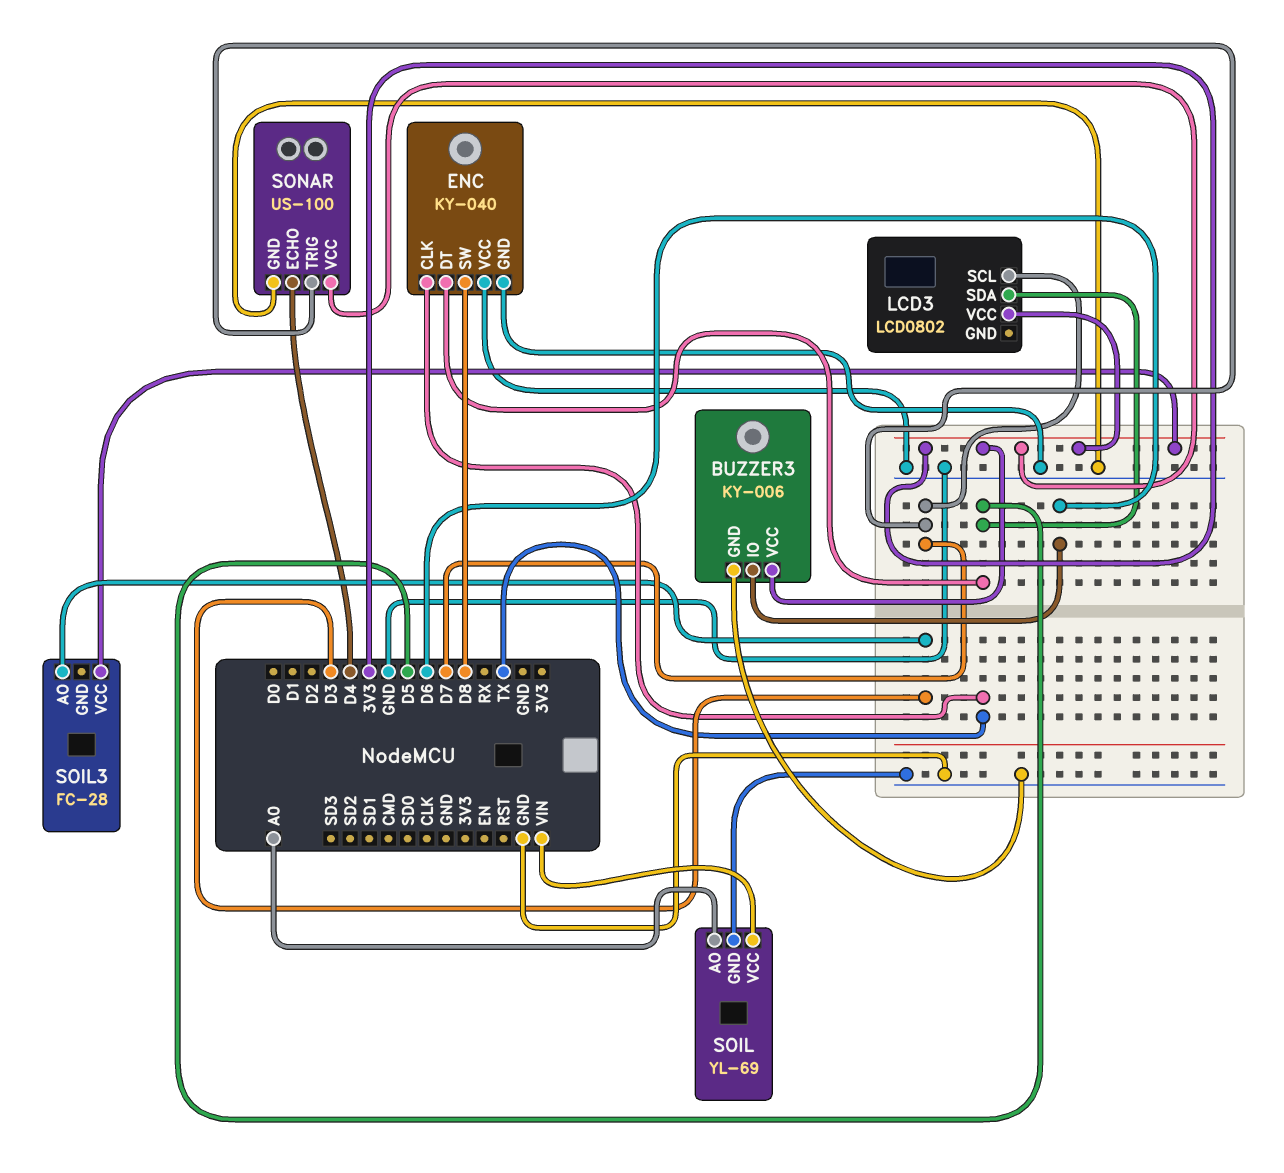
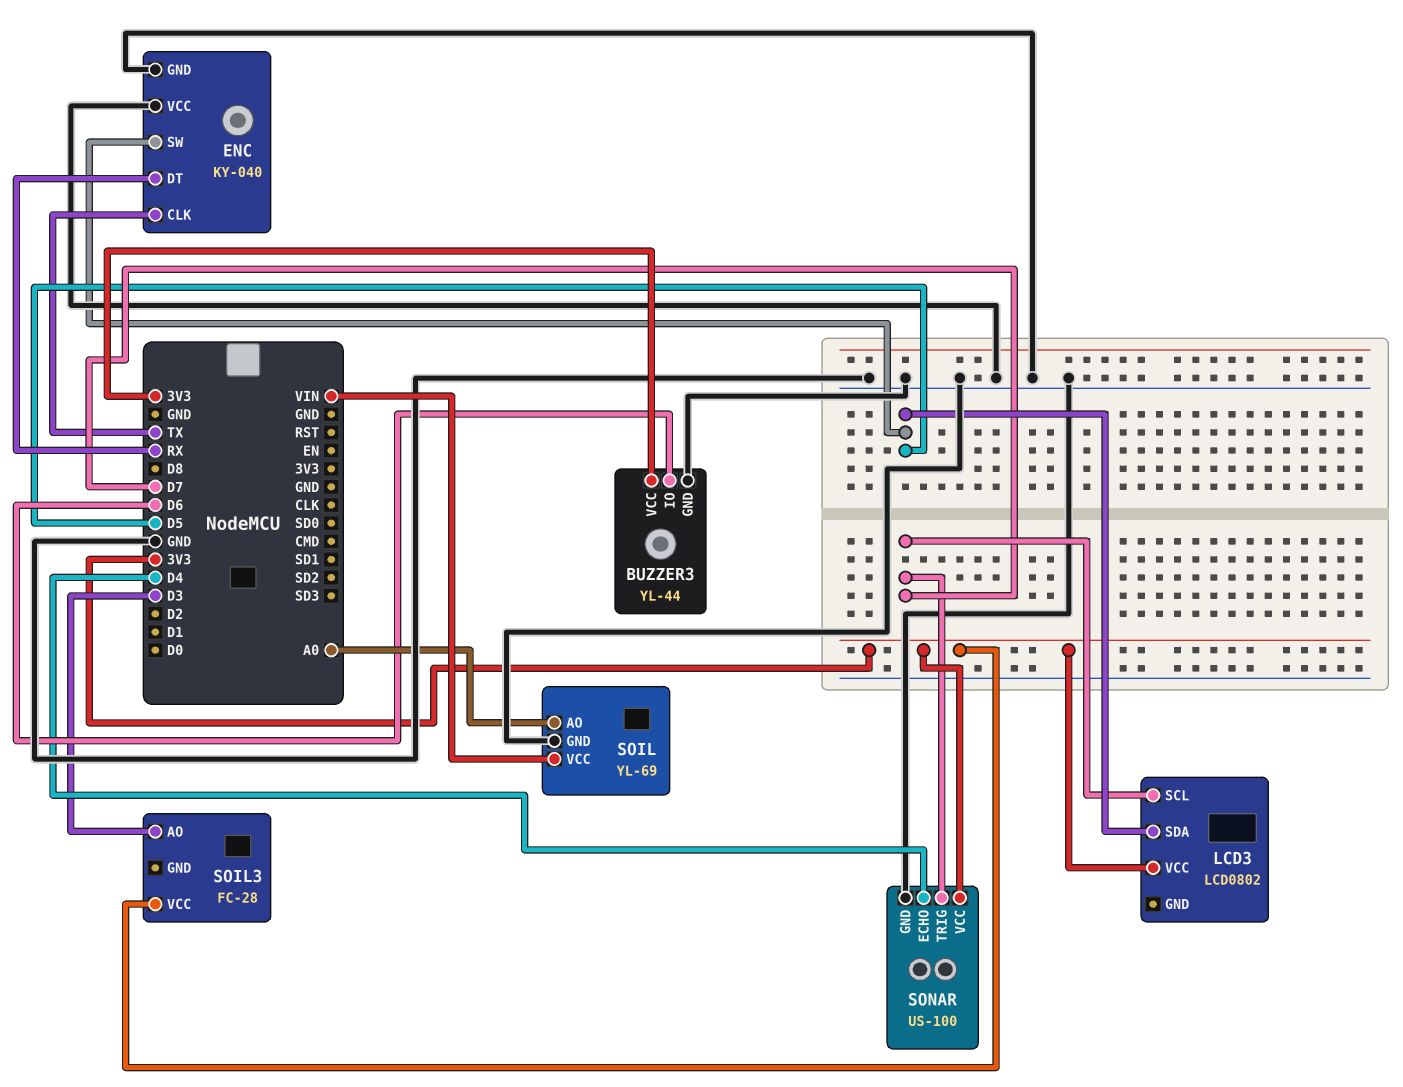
BUZZER3: KY-006 -> YL-44
ENC pin DT: D5 -> RX
ENC pin SW: D8 -> D5

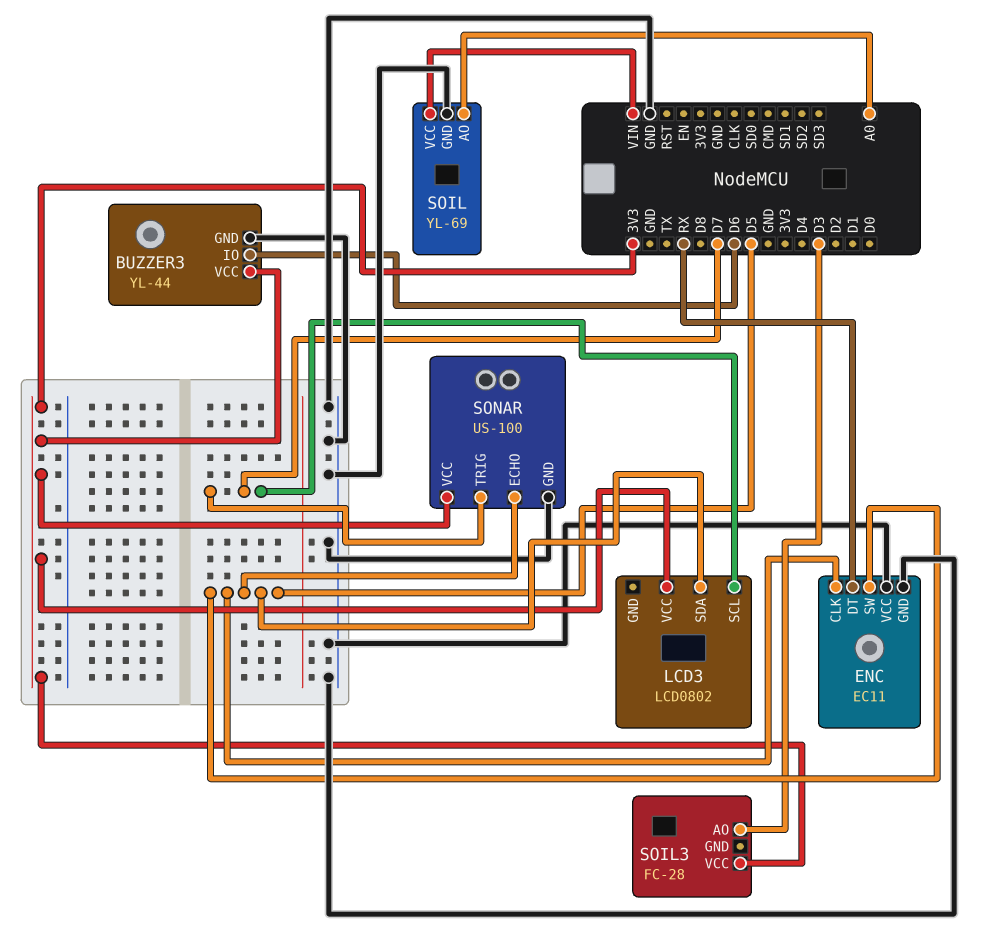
ENC: KY-040 -> EC11
ENC pin CLK: TX -> D5
SONAR pin ECHO: D4 -> D5

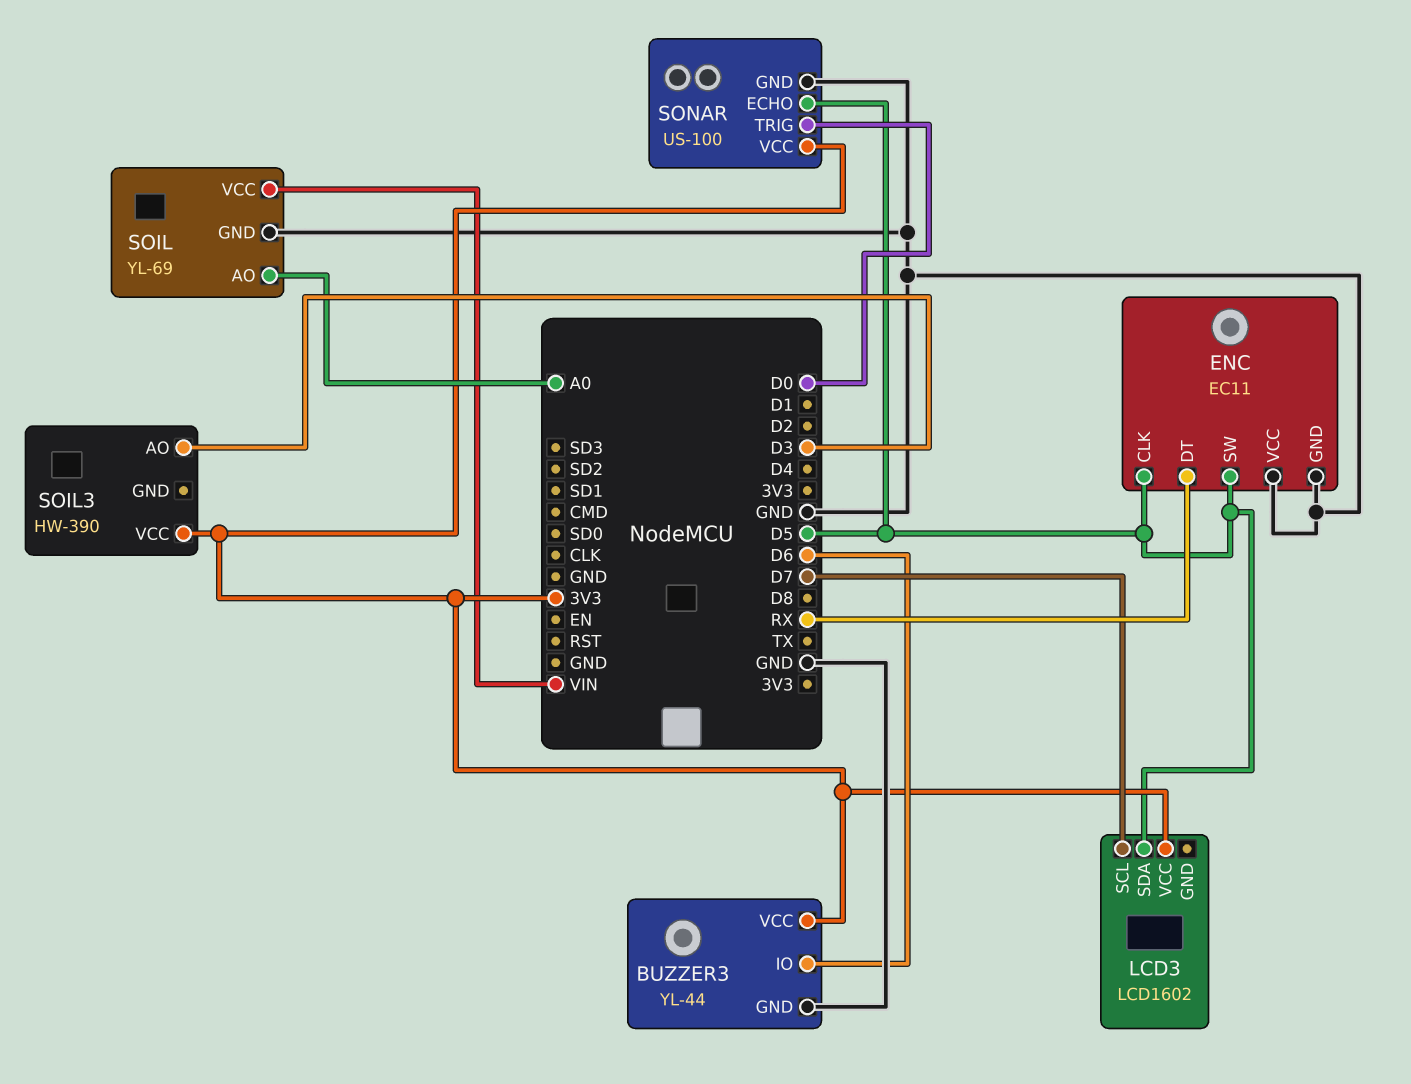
LCD3: LCD0802 -> LCD1602
SOIL3: FC-28 -> HW-390
SONAR pin TRIG: D7 -> D0

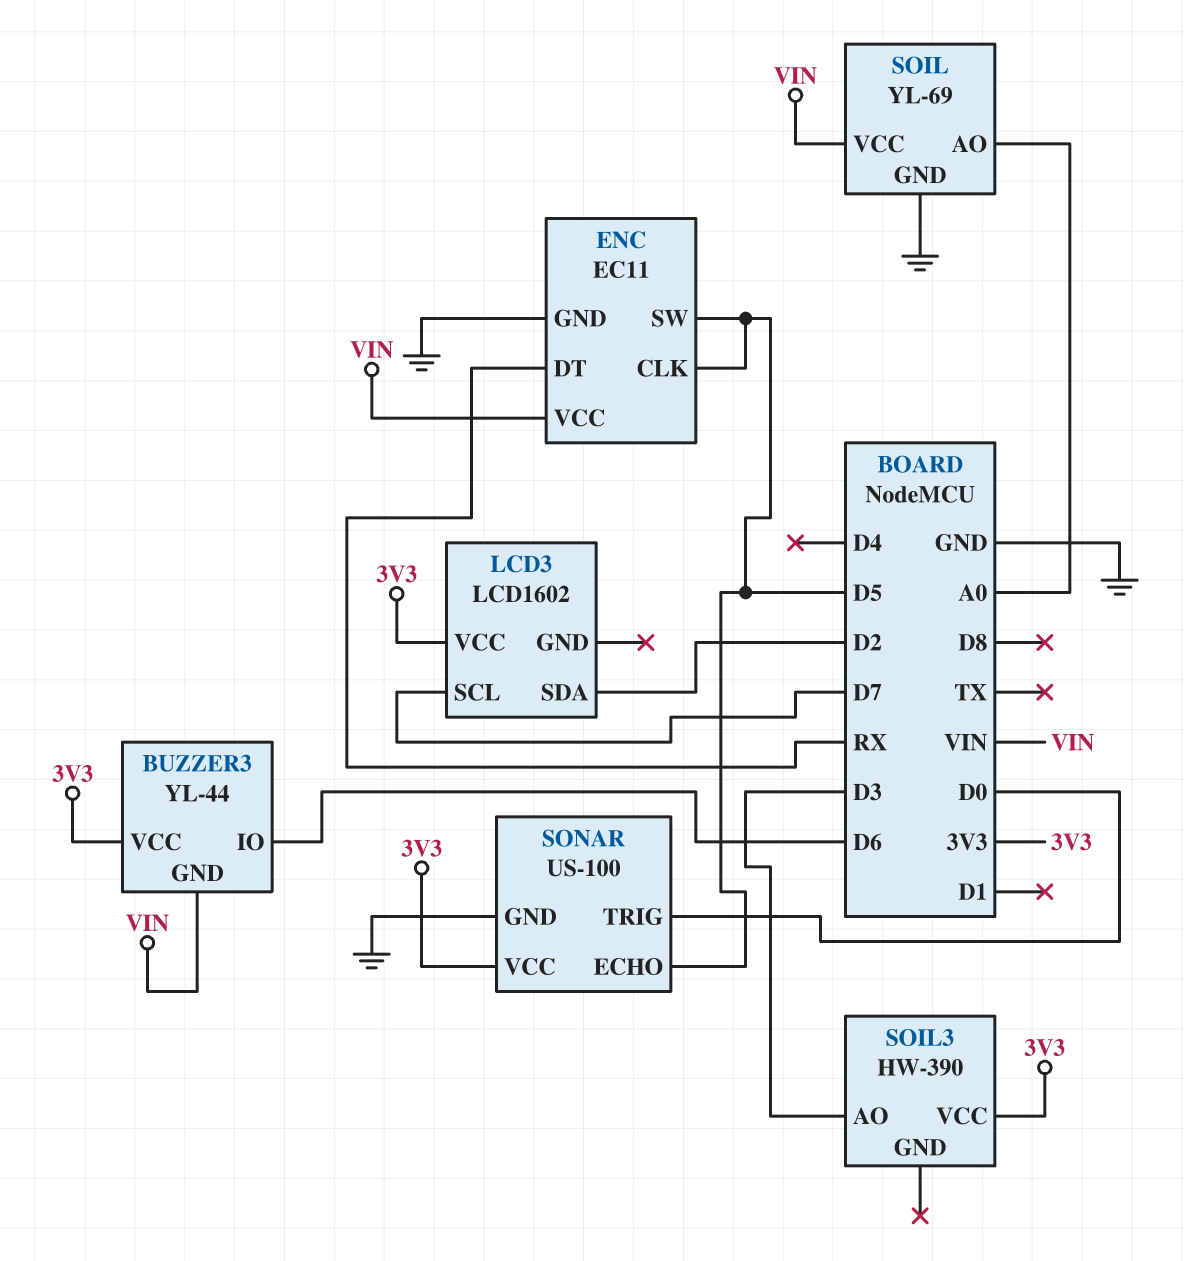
BUZZER3 pin GND: GND -> VIN
ENC pin VCC: GND -> VIN
LCD3 pin SDA: D5 -> D2

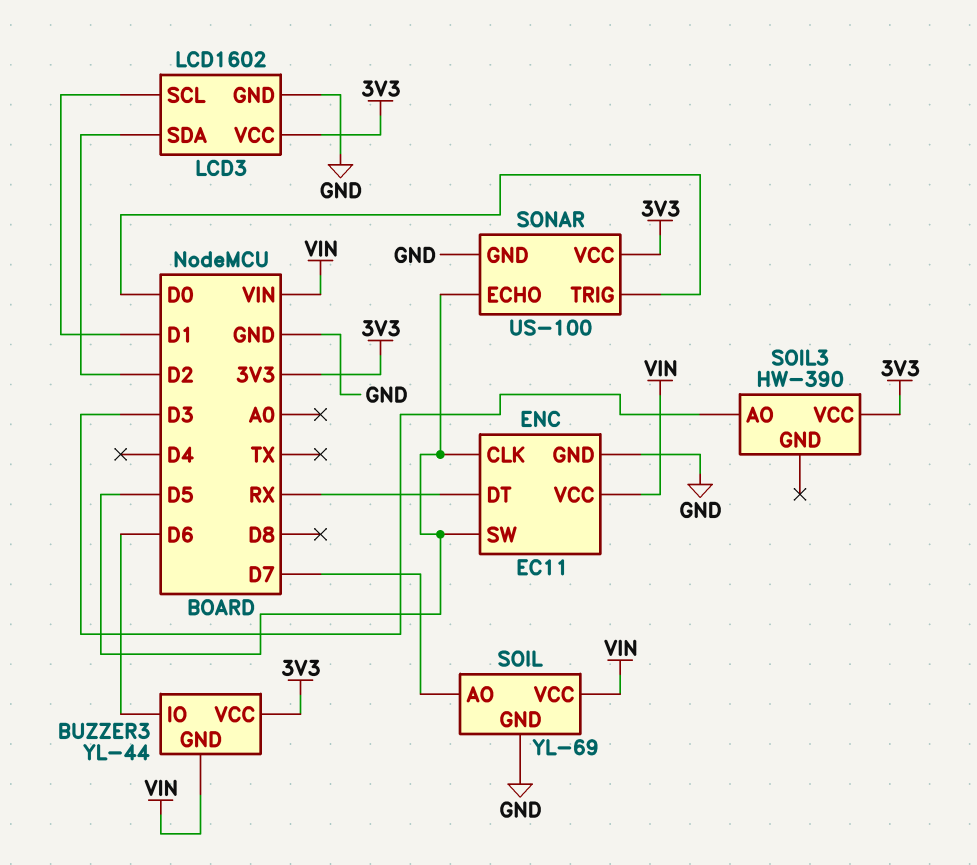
LCD3 pin GND: none -> GND
LCD3 pin SCL: D7 -> D1
SOIL pin AO: A0 -> D7

